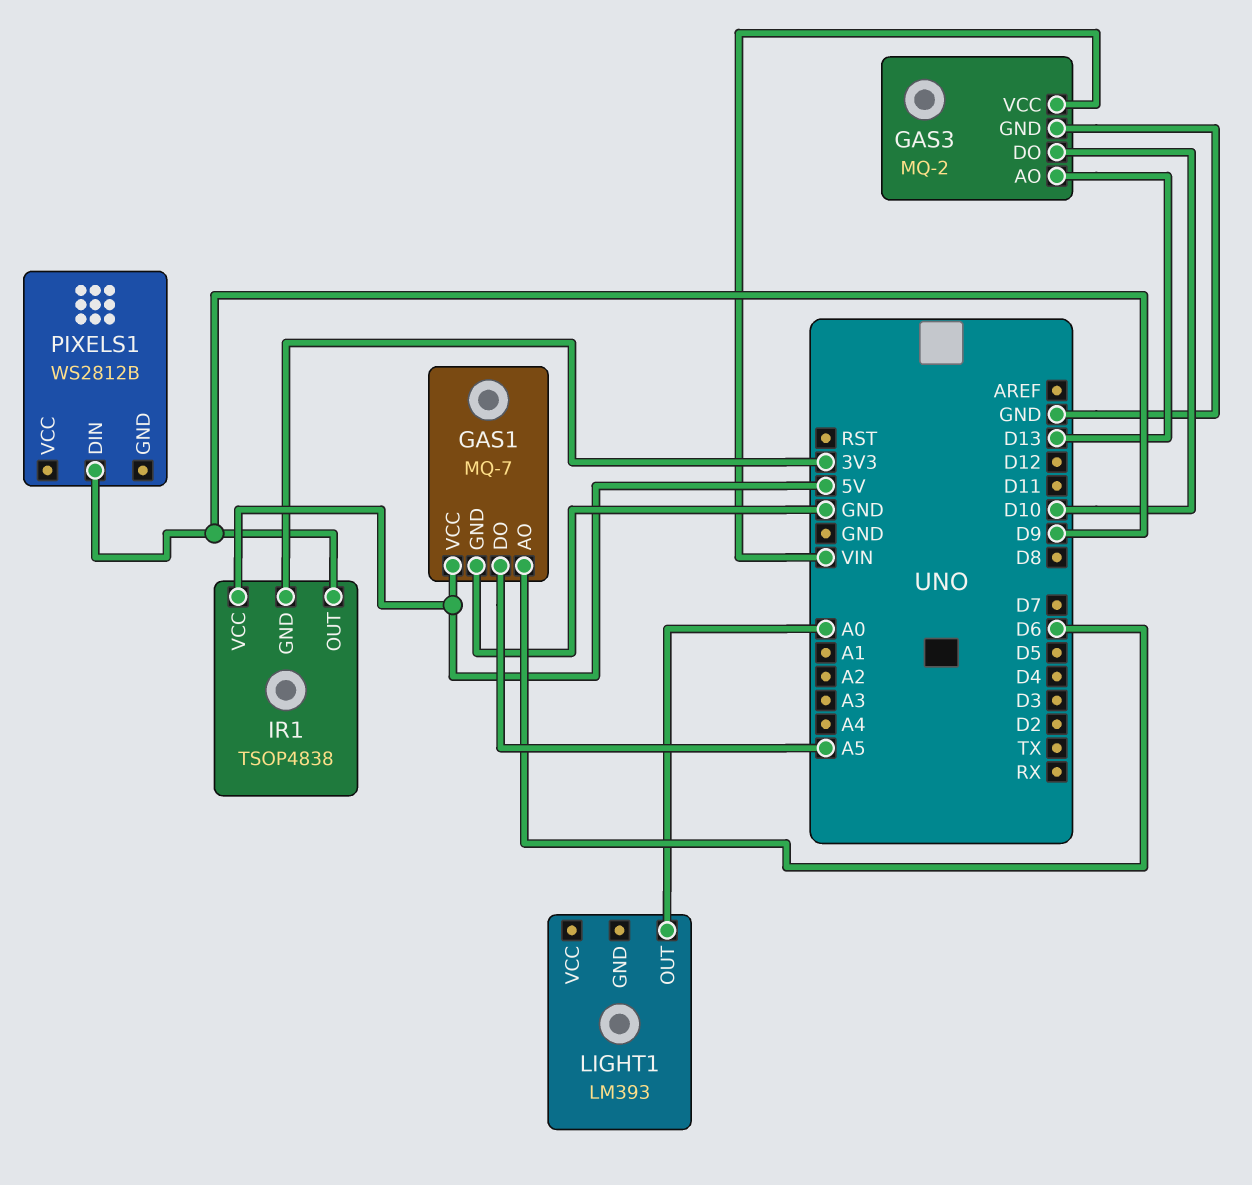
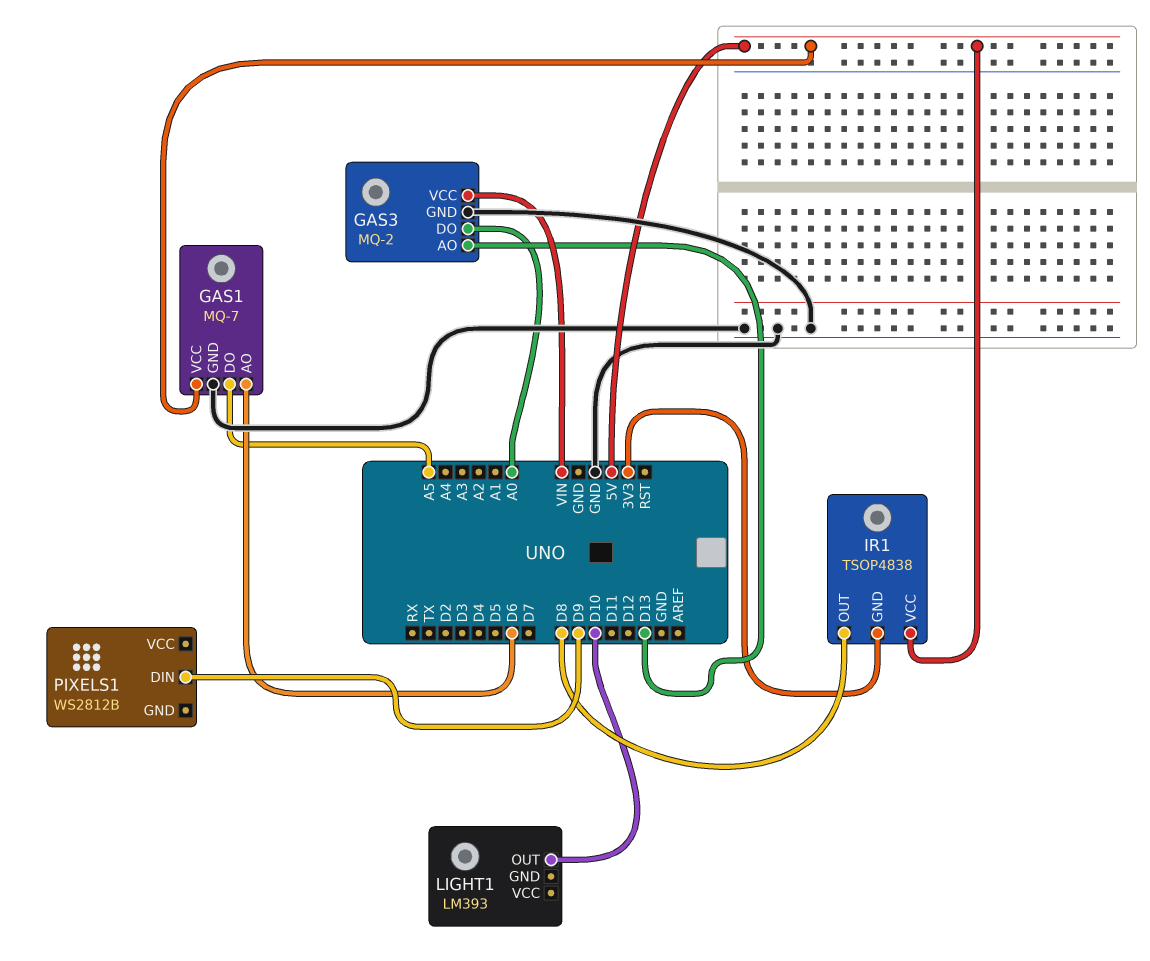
GAS3 pin DO: D10 -> A0
IR1 pin OUT: D9 -> D8
LIGHT1 pin OUT: A0 -> D10

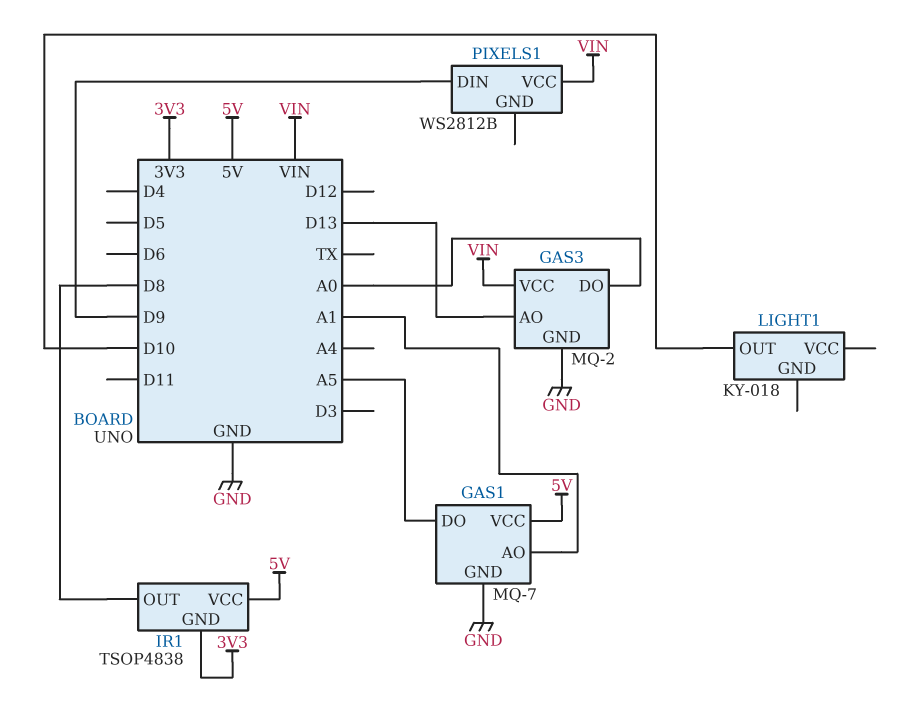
GAS1 pin AO: D6 -> A1
LIGHT1: LM393 -> KY-018
PIXELS1 pin VCC: none -> VIN

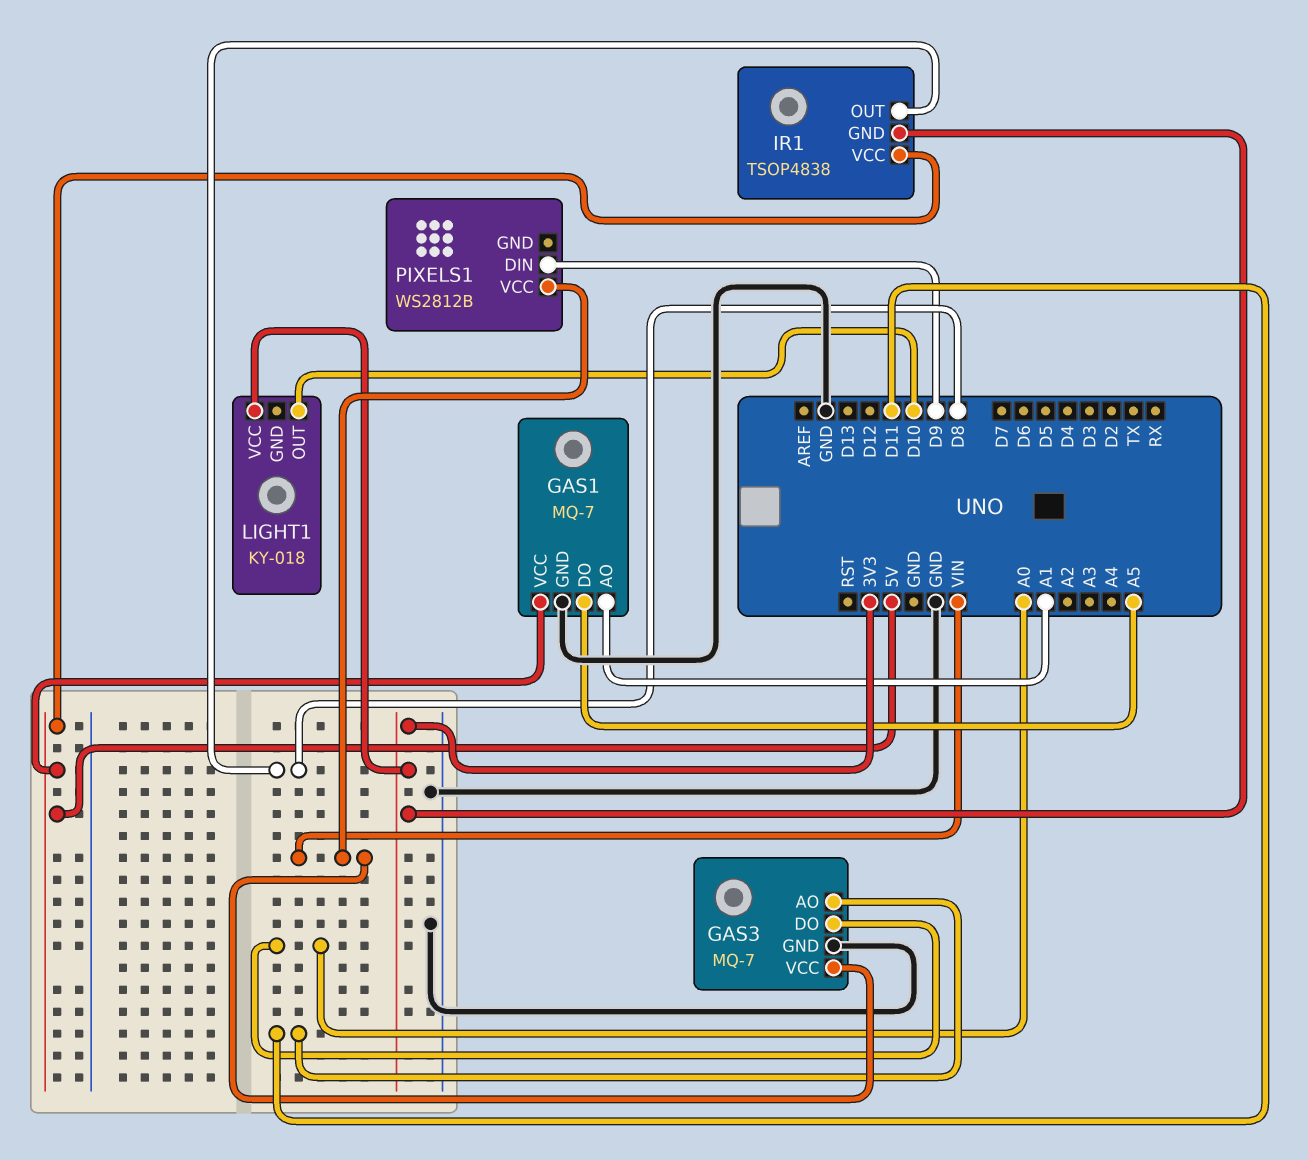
GAS3: MQ-2 -> MQ-7
GAS3 pin AO: D13 -> D11
LIGHT1 pin VCC: none -> 3V3

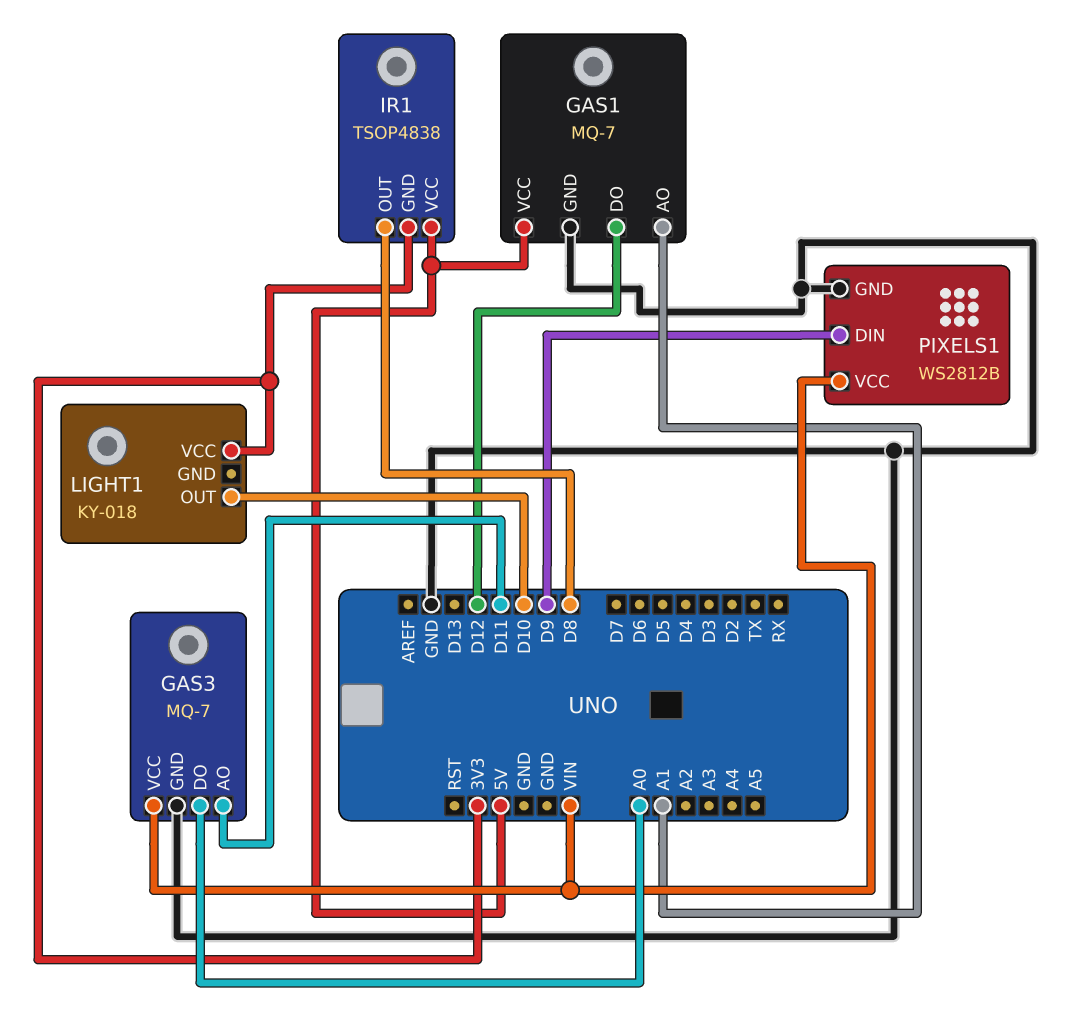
GAS1 pin DO: A5 -> D12
PIXELS1 pin GND: none -> GND

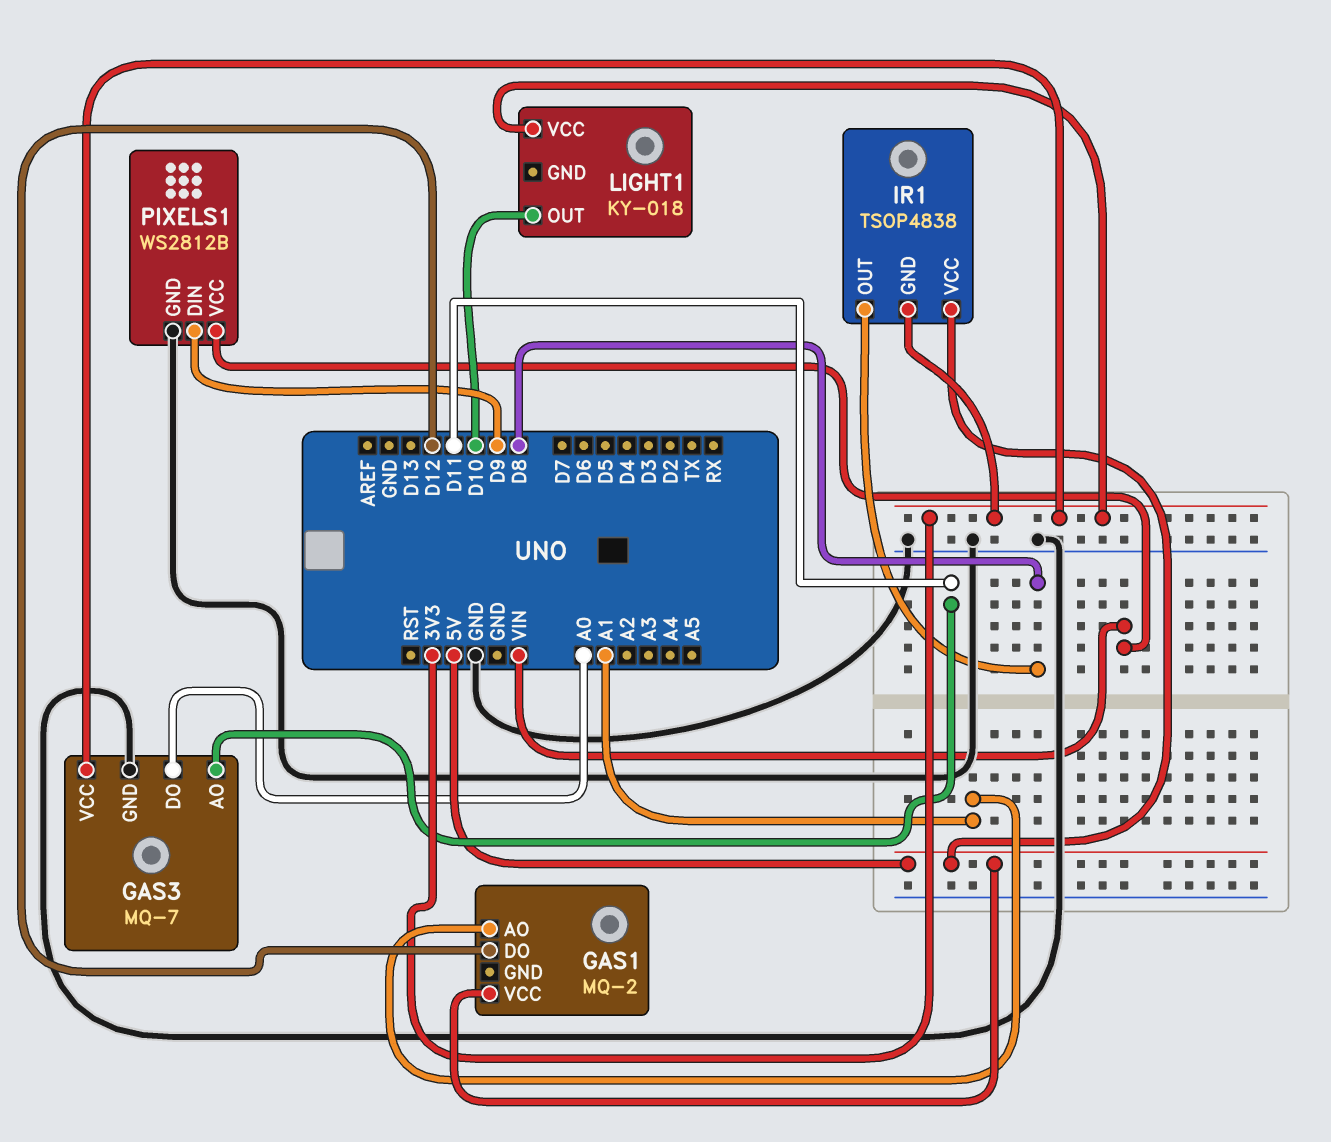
GAS1: MQ-7 -> MQ-2
GAS1 pin GND: GND -> none
GAS3 pin VCC: VIN -> 3V3

